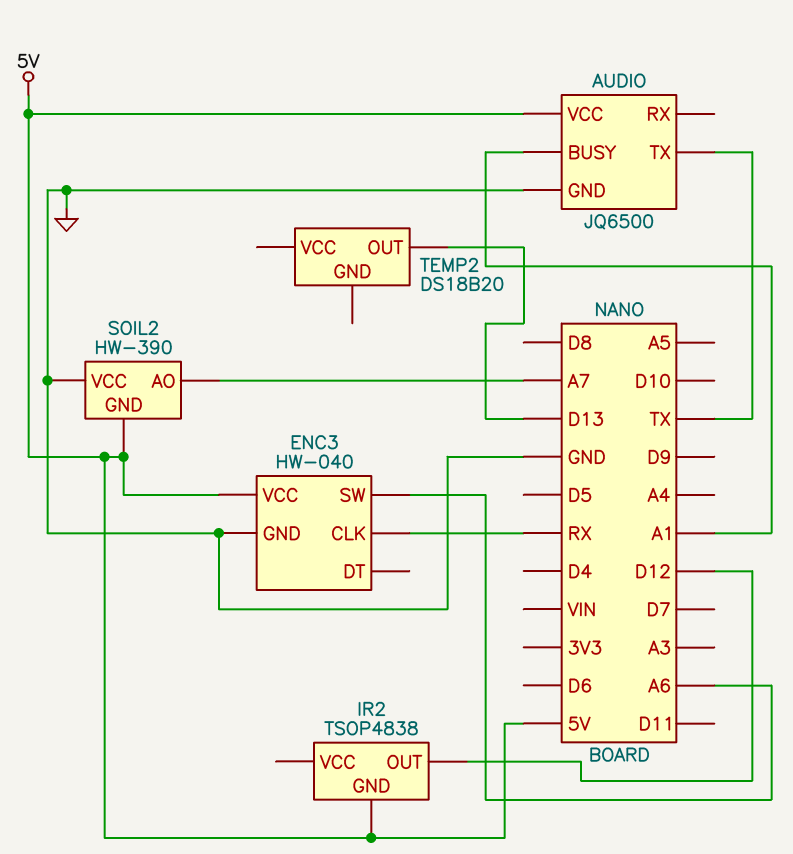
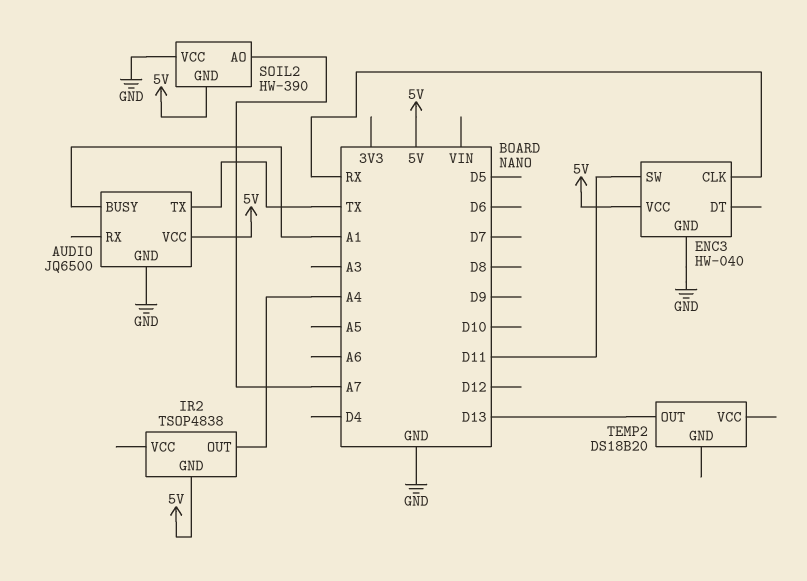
ENC3 pin SW: A6 -> D11
IR2 pin OUT: D12 -> A4

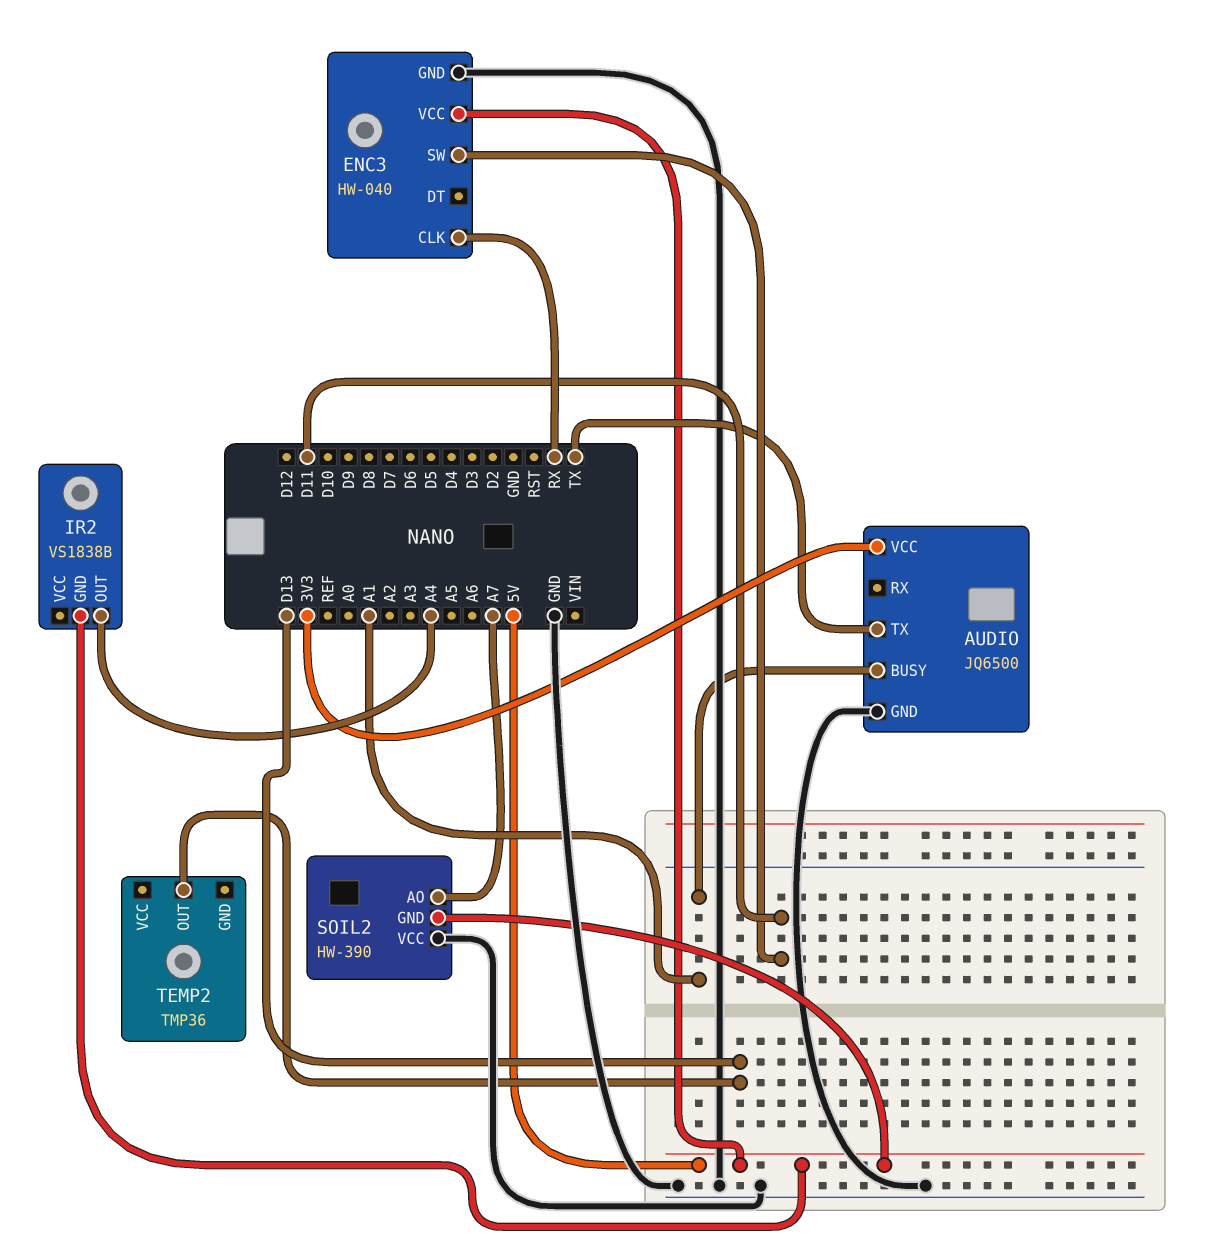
AUDIO pin VCC: 5V -> 3V3
IR2: TSOP4838 -> VS1838B
TEMP2: DS18B20 -> TMP36

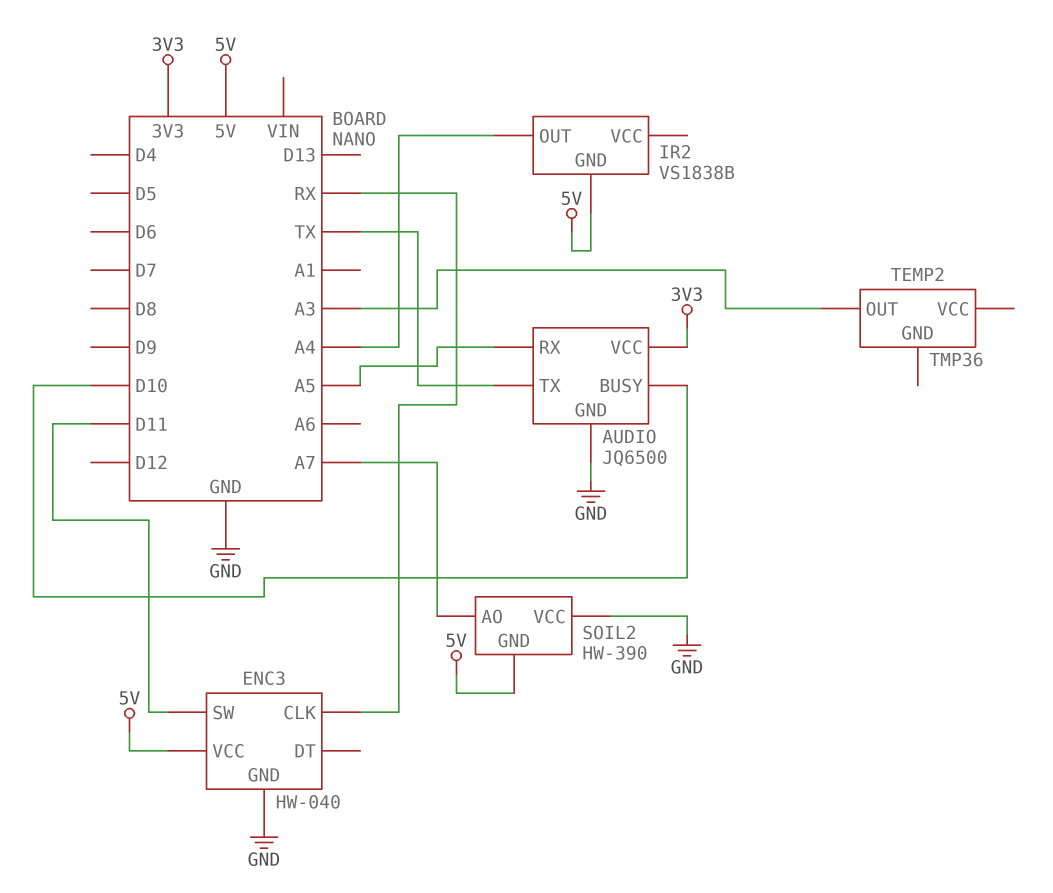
AUDIO pin BUSY: A1 -> D10
AUDIO pin RX: none -> A5
TEMP2 pin OUT: D13 -> A3

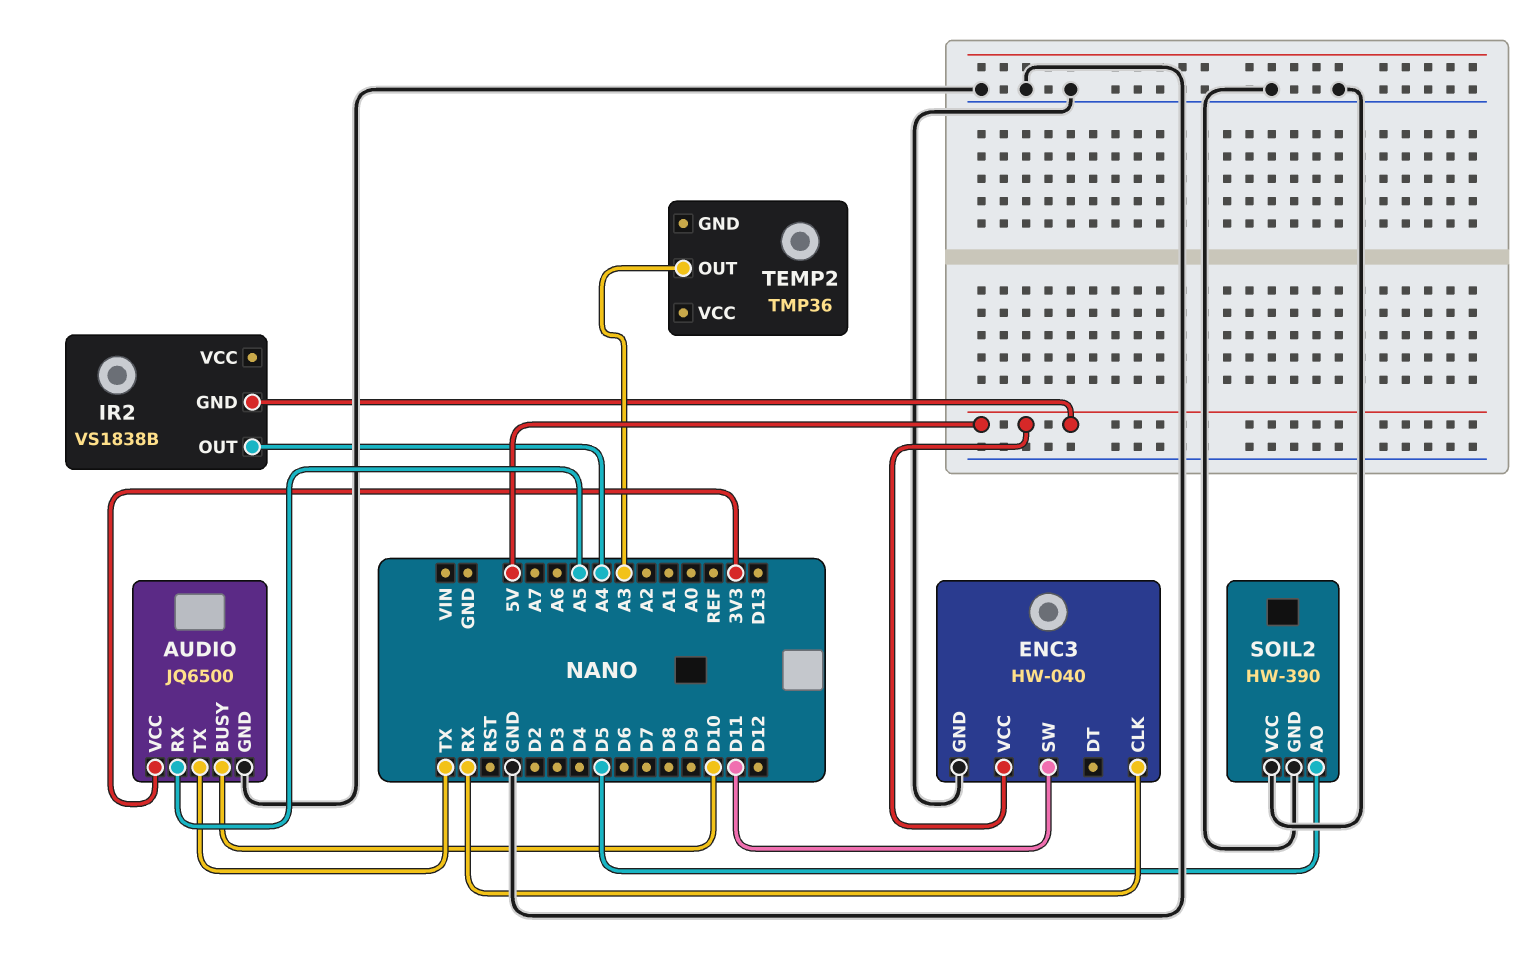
SOIL2 pin AO: A7 -> D5
SOIL2 pin GND: 5V -> GND

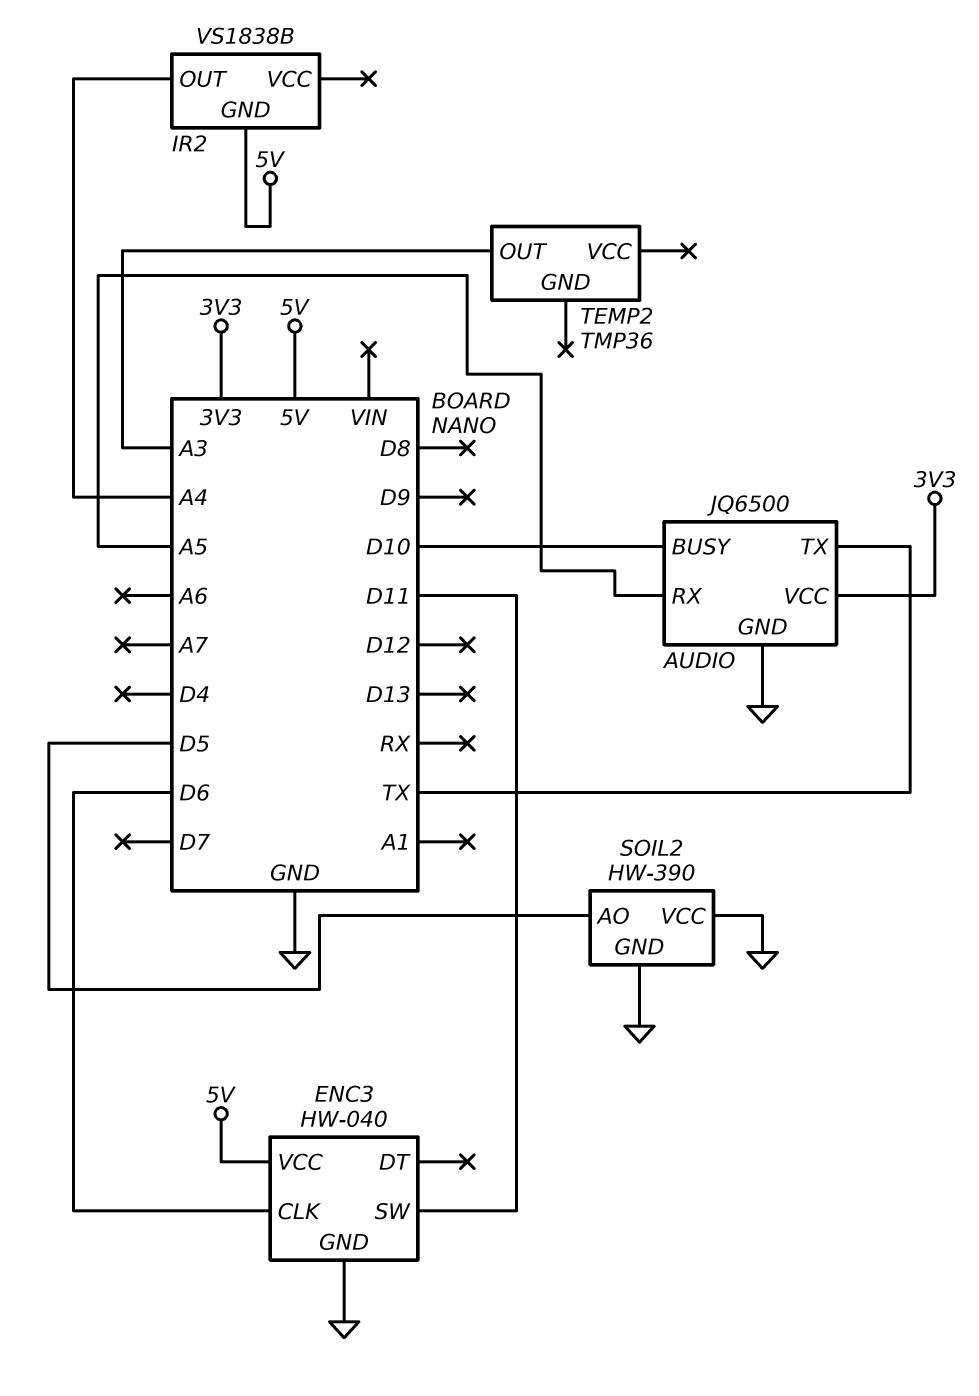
ENC3 pin CLK: RX -> D6

